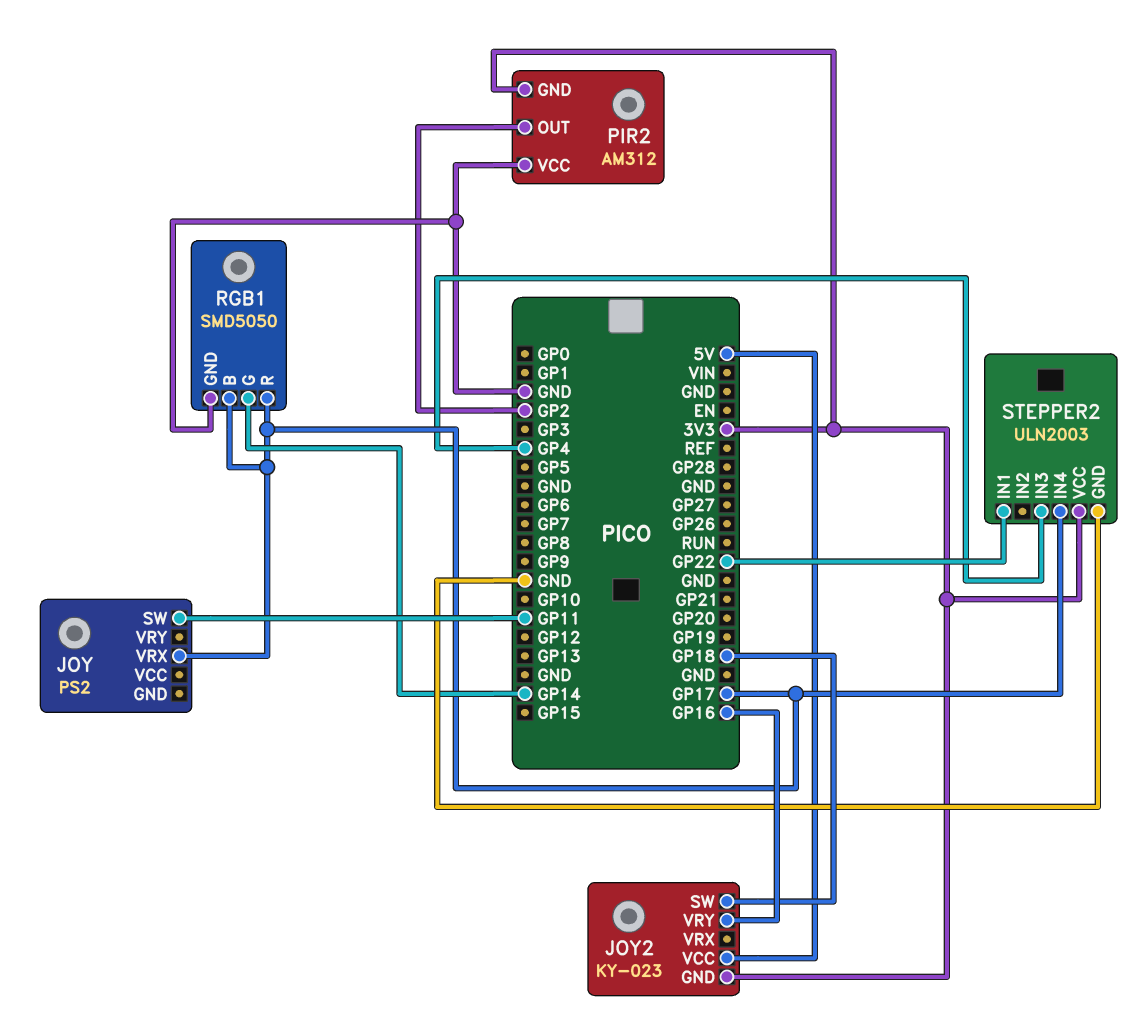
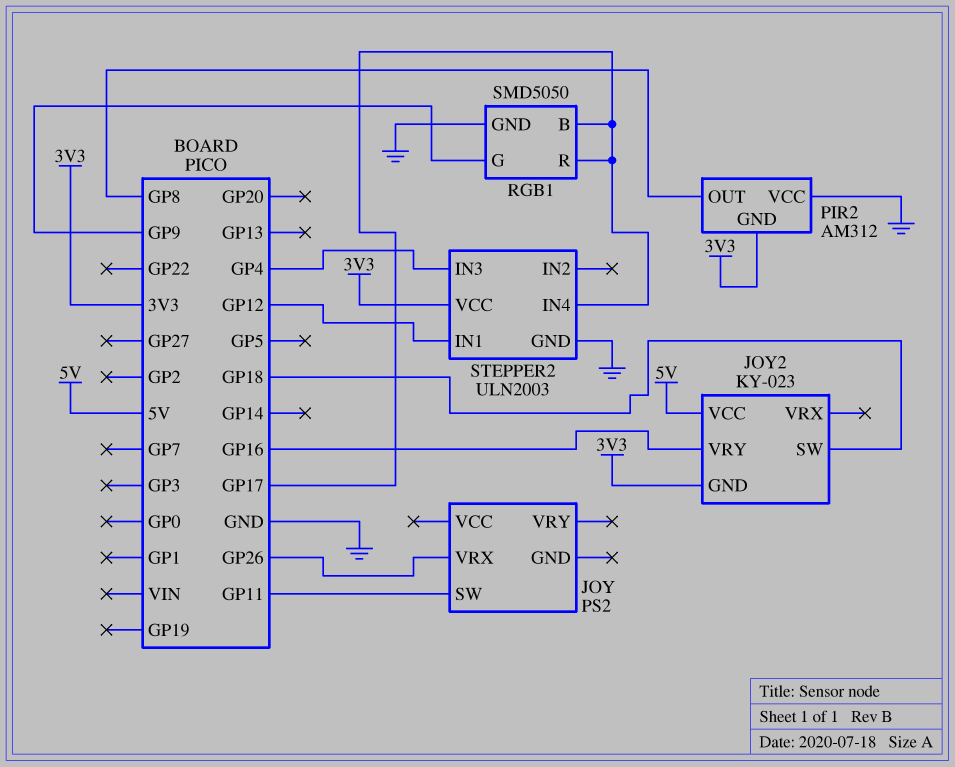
JOY pin VRX: GP17 -> GP26
PIR2 pin OUT: GP2 -> GP8
RGB1 pin G: GP14 -> GP9
STEPPER2 pin IN1: GP22 -> GP12

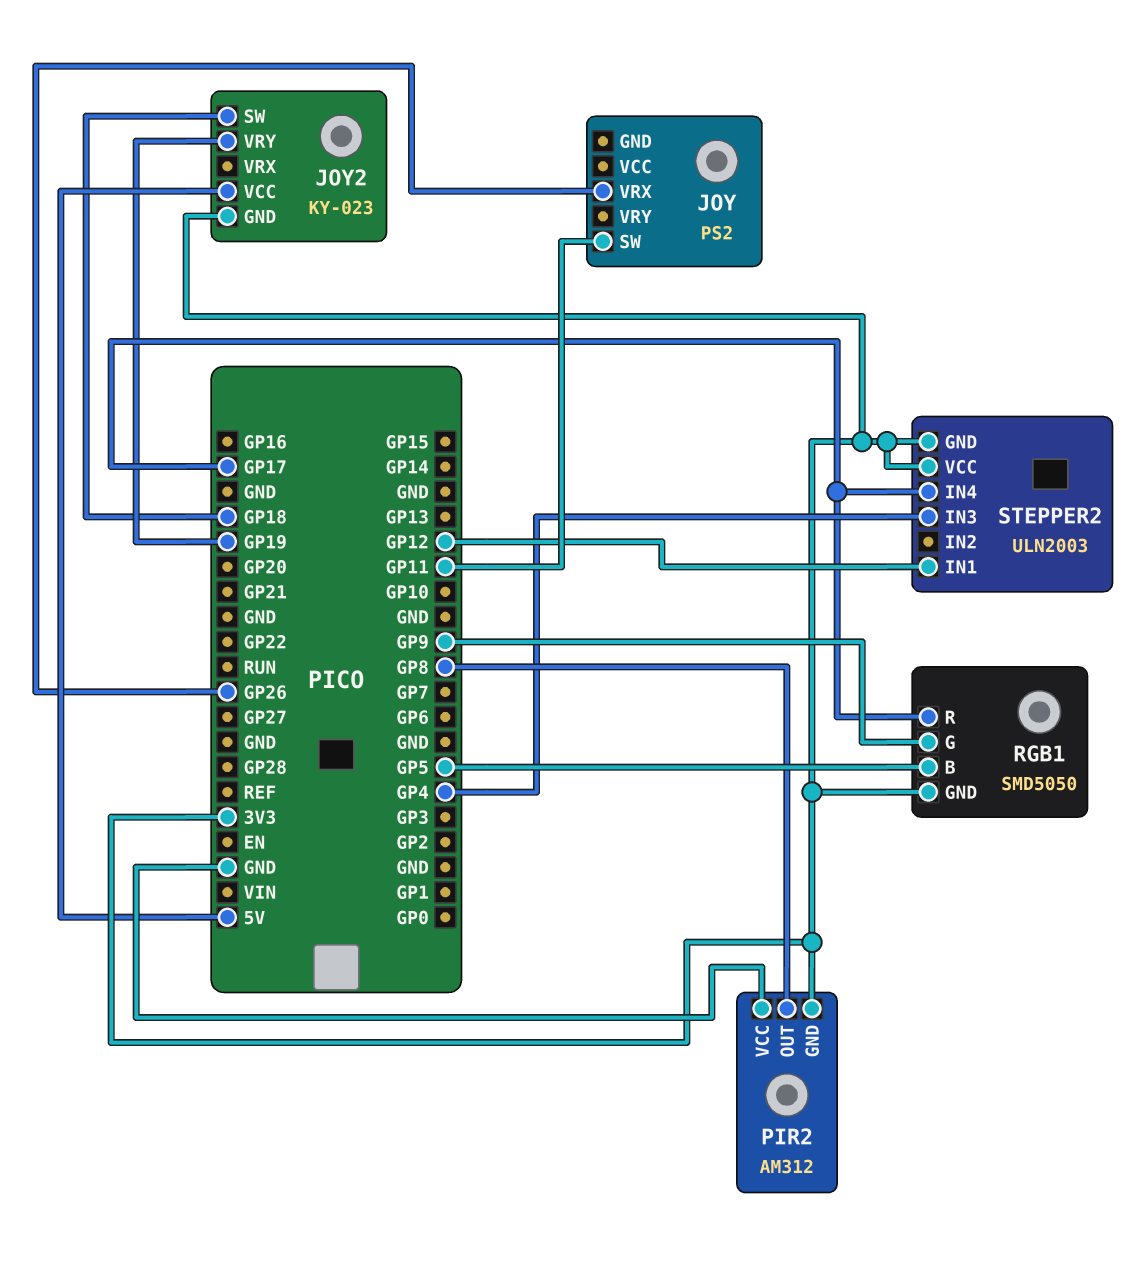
JOY2 pin VRY: GP16 -> GP19
RGB1 pin B: GP17 -> GP5
RGB1 pin GND: GND -> 3V3
STEPPER2 pin GND: GND -> 3V3

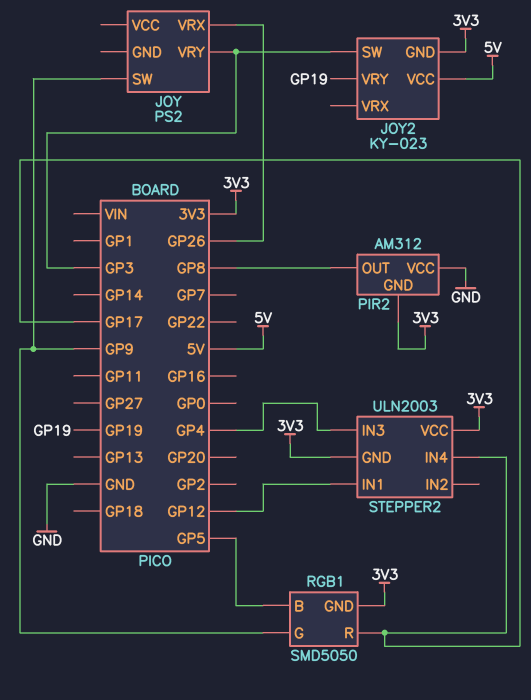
JOY pin SW: GP11 -> GP9
JOY pin VRY: none -> GP3
JOY2 pin SW: GP18 -> GP3

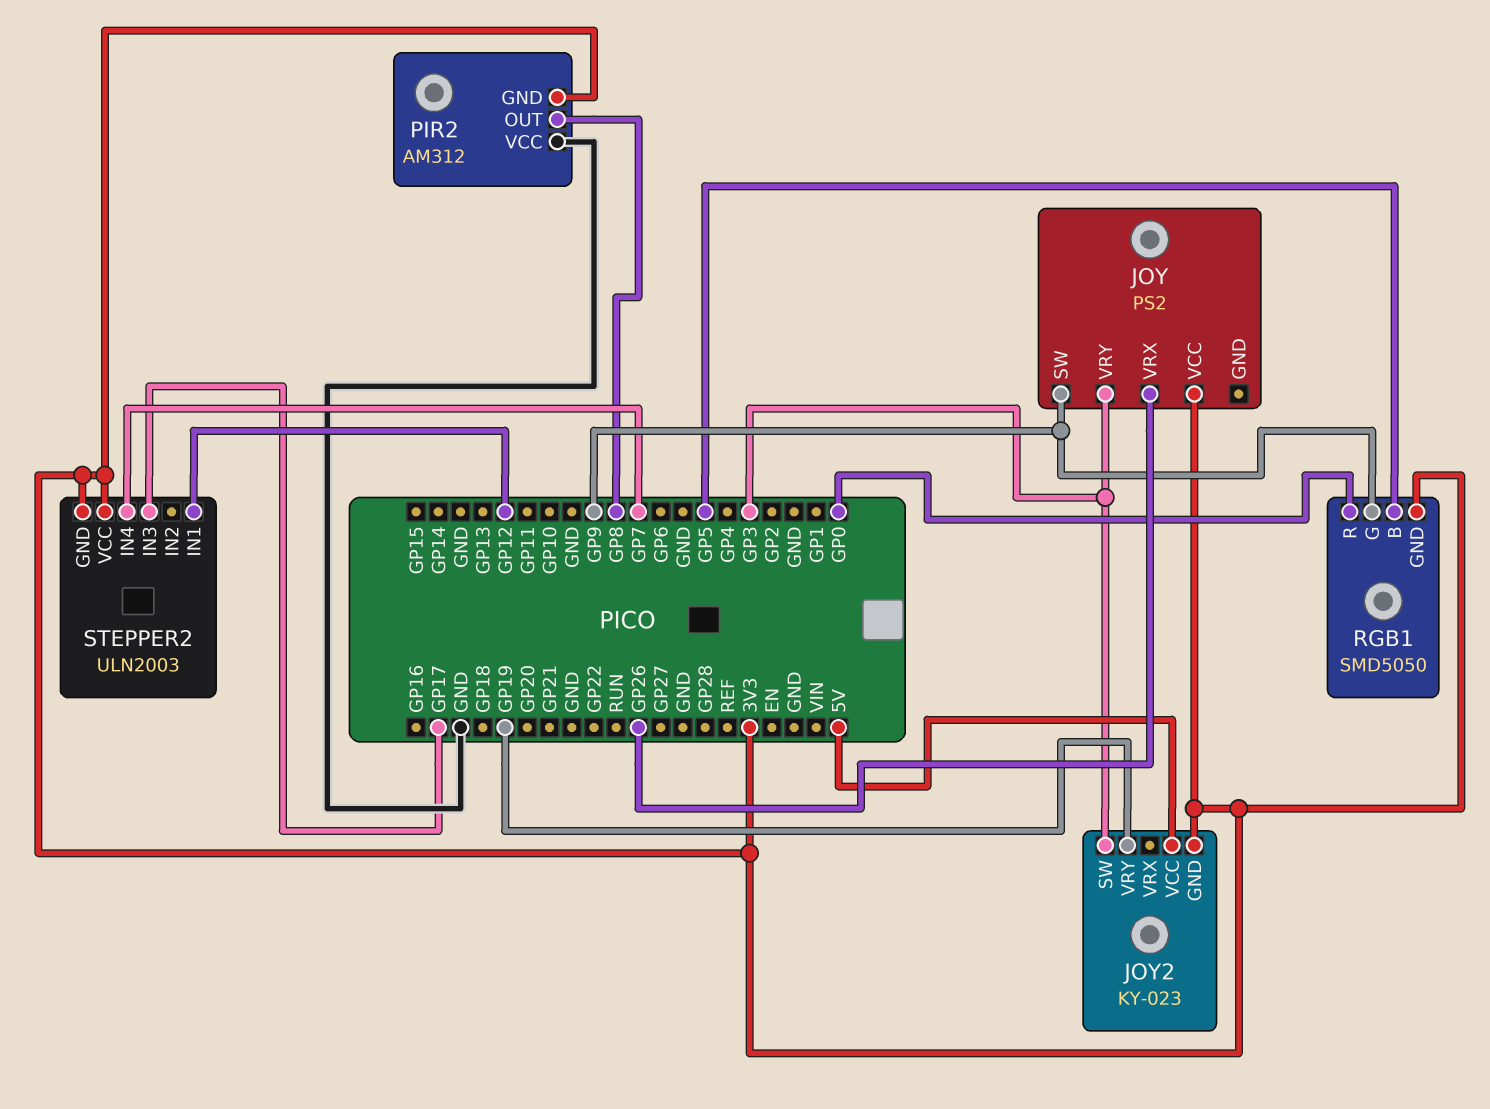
JOY pin VCC: none -> 3V3
RGB1 pin R: GP17 -> GP0
STEPPER2 pin IN3: GP4 -> GP17
STEPPER2 pin IN4: GP17 -> GP7

